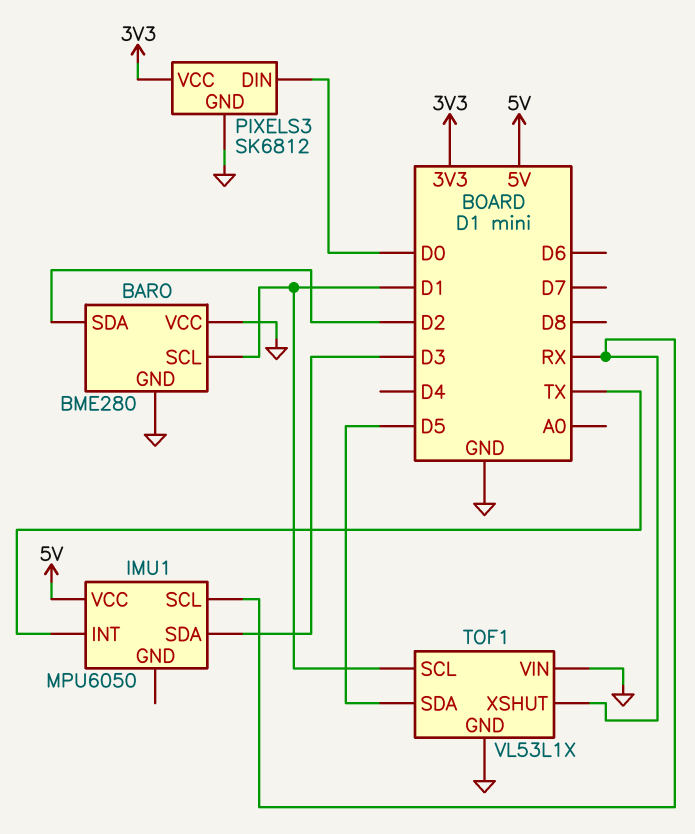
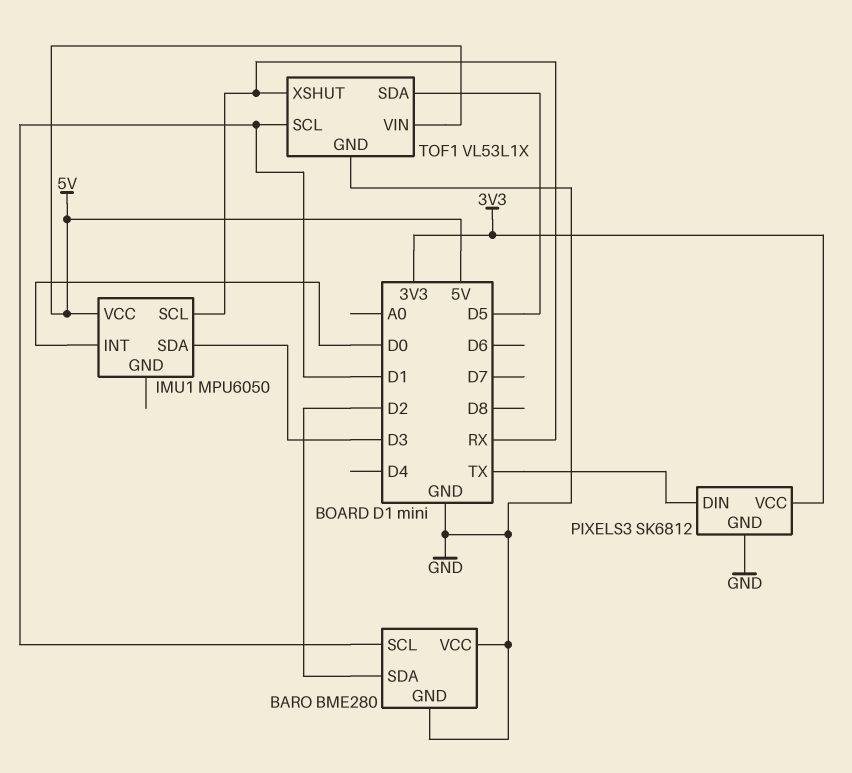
IMU1 pin INT: TX -> D0
PIXELS3 pin DIN: D0 -> TX
TOF1 pin VIN: GND -> 5V

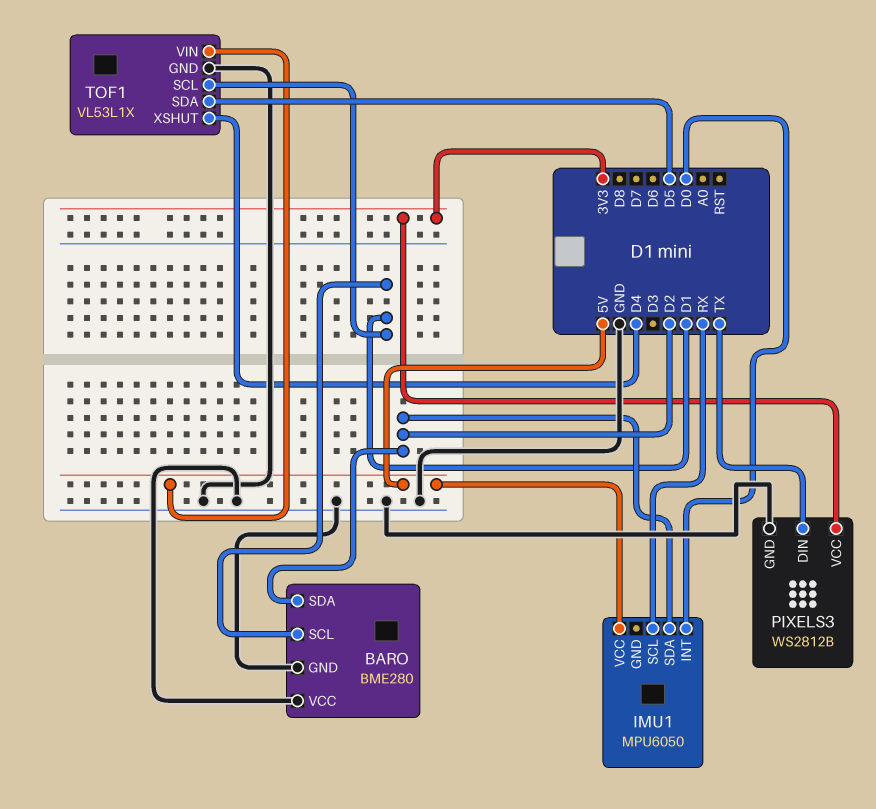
IMU1 pin SDA: D3 -> D2
PIXELS3: SK6812 -> WS2812B
TOF1 pin XSHUT: RX -> D4

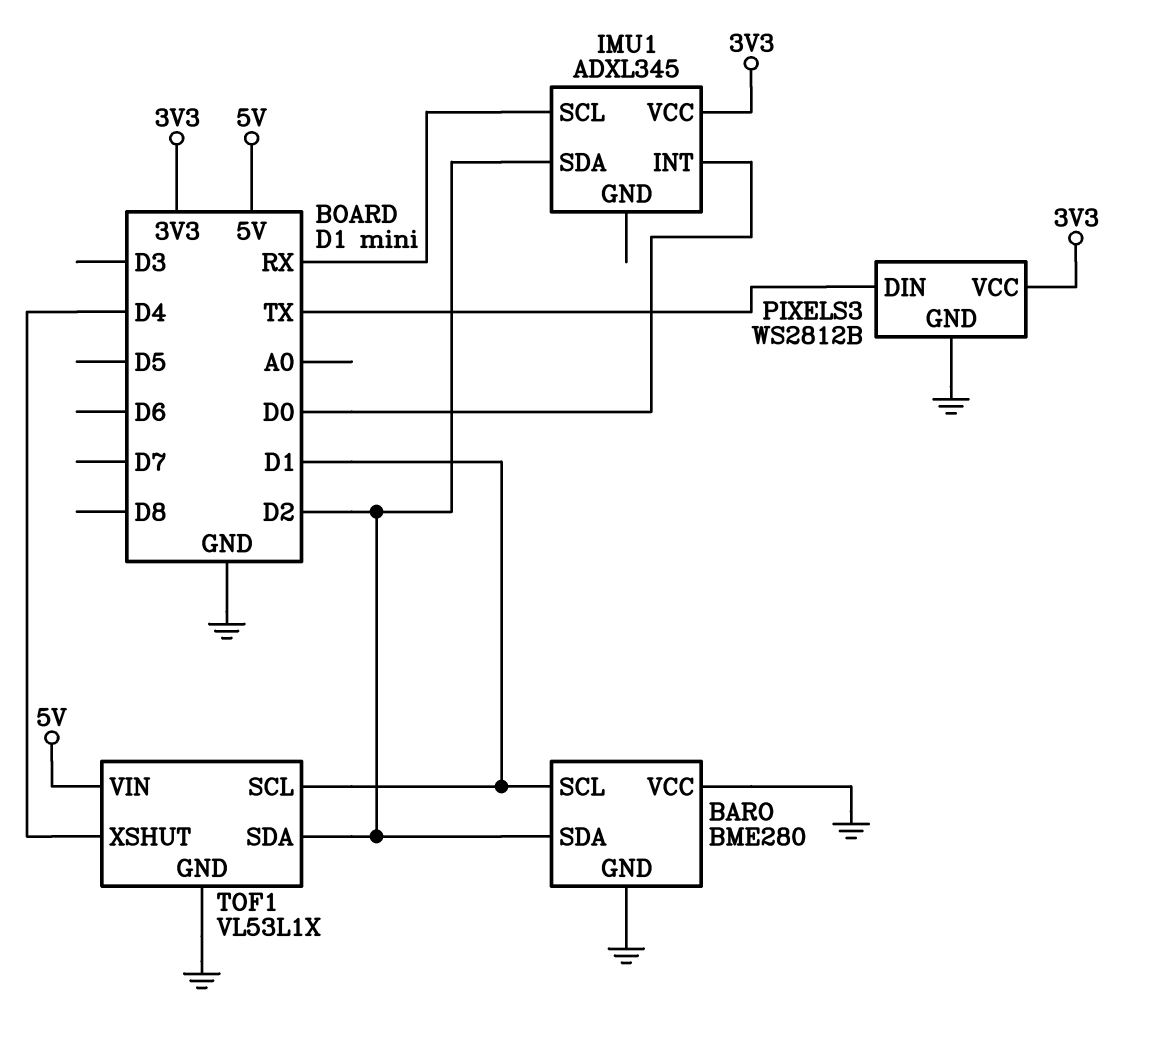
IMU1: MPU6050 -> ADXL345
IMU1 pin VCC: 5V -> 3V3
TOF1 pin SDA: D5 -> D2

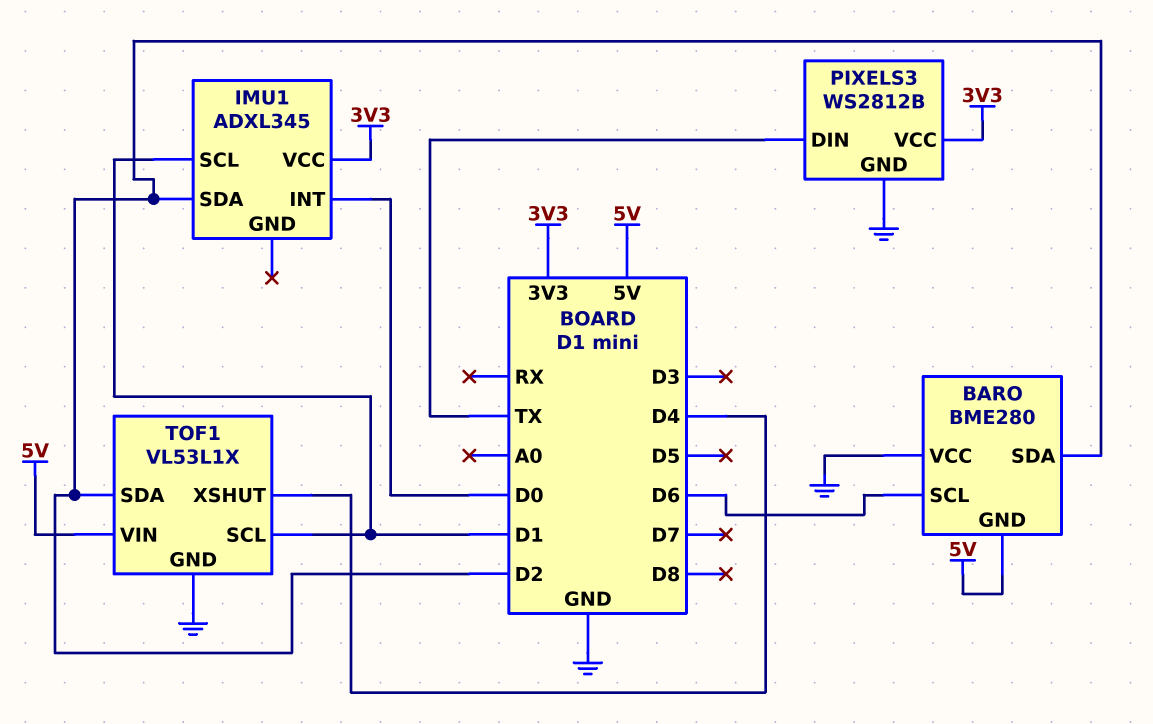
BARO pin GND: GND -> 5V
BARO pin SCL: D1 -> D6
IMU1 pin SCL: RX -> D1

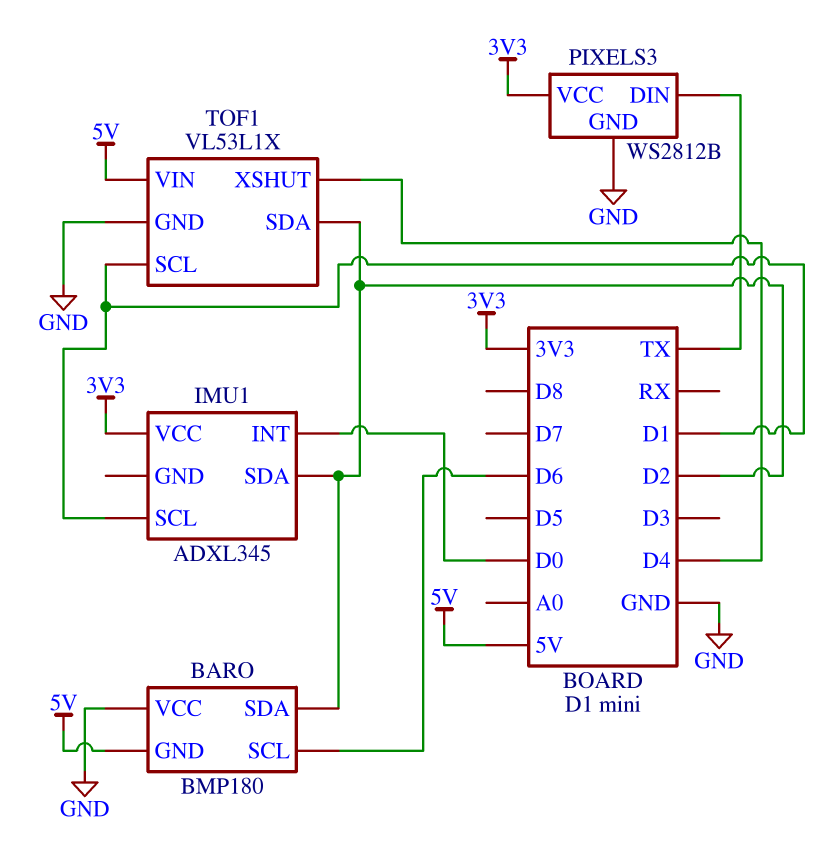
BARO: BME280 -> BMP180

